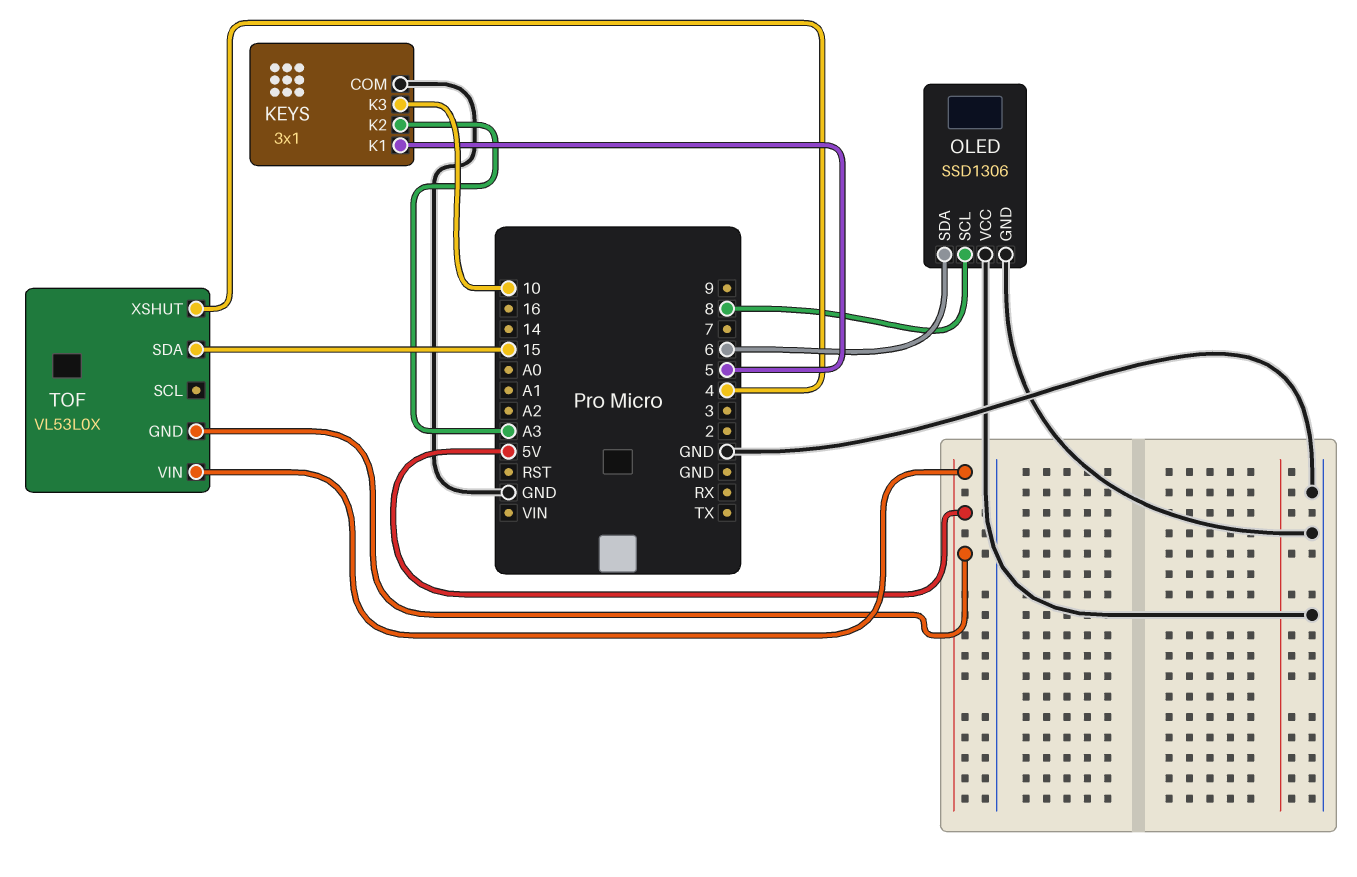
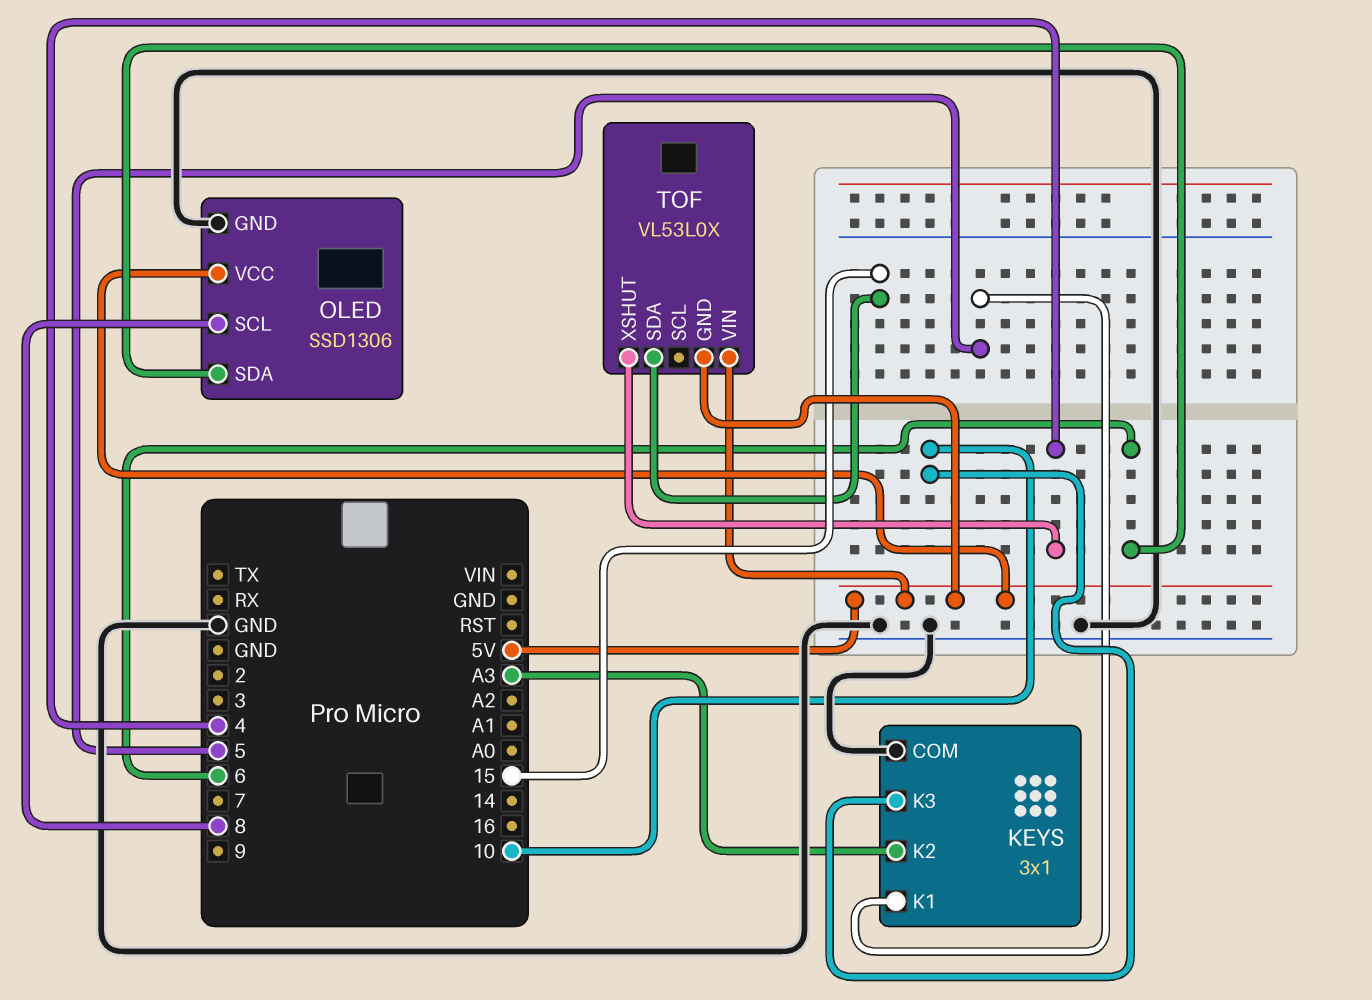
OLED pin VCC: GND -> 5V

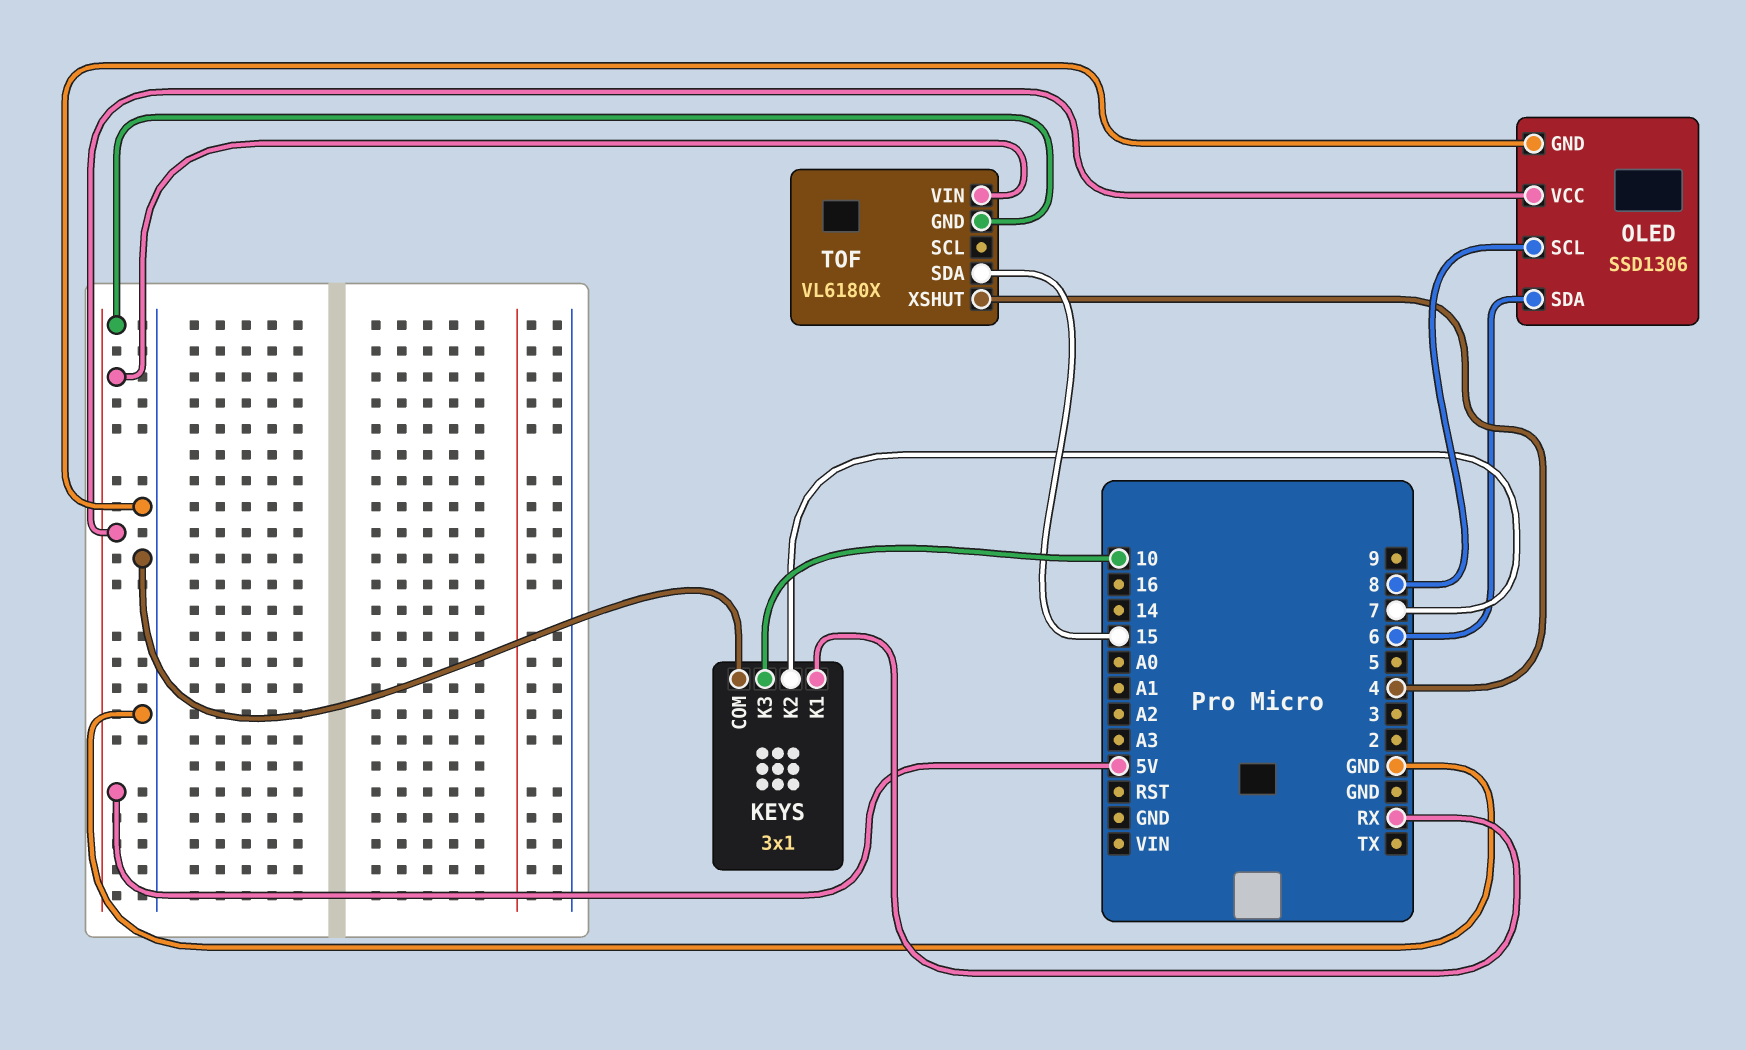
KEYS pin K1: 5 -> RX
KEYS pin K2: A3 -> 7
TOF: VL53L0X -> VL6180X

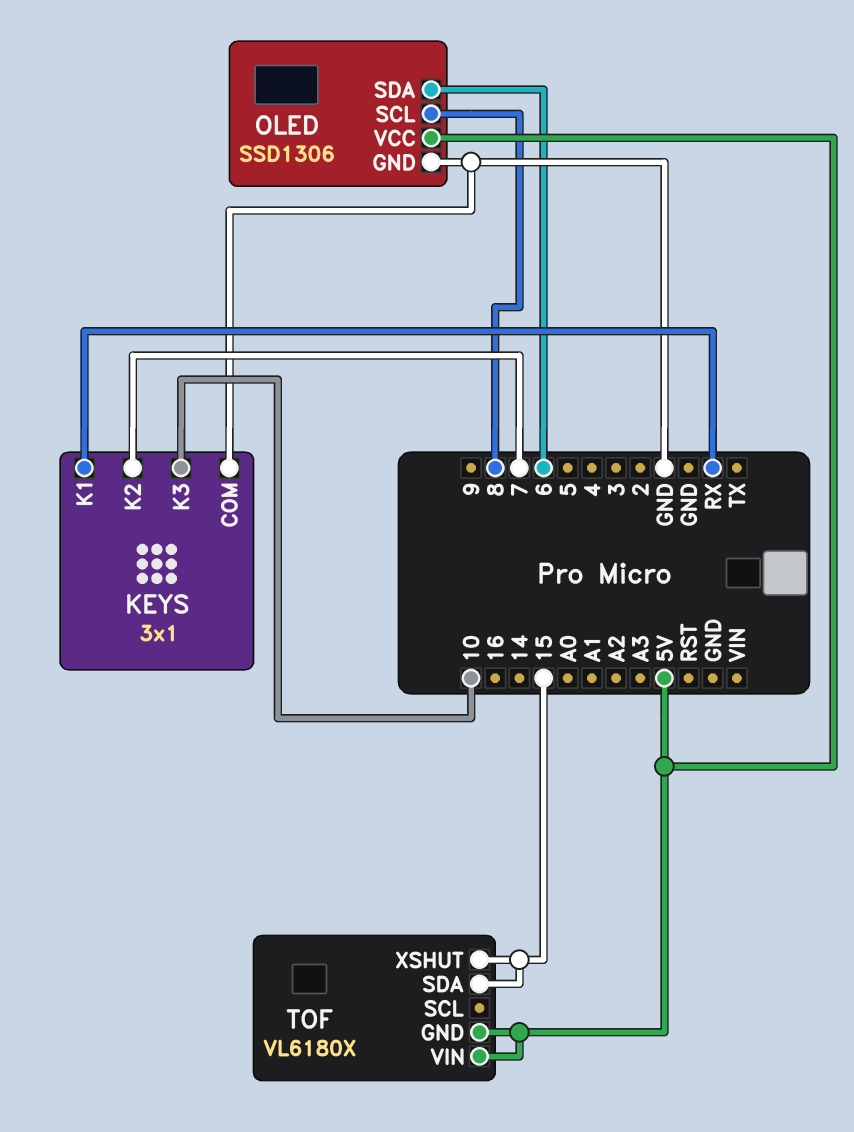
TOF pin XSHUT: 4 -> 15

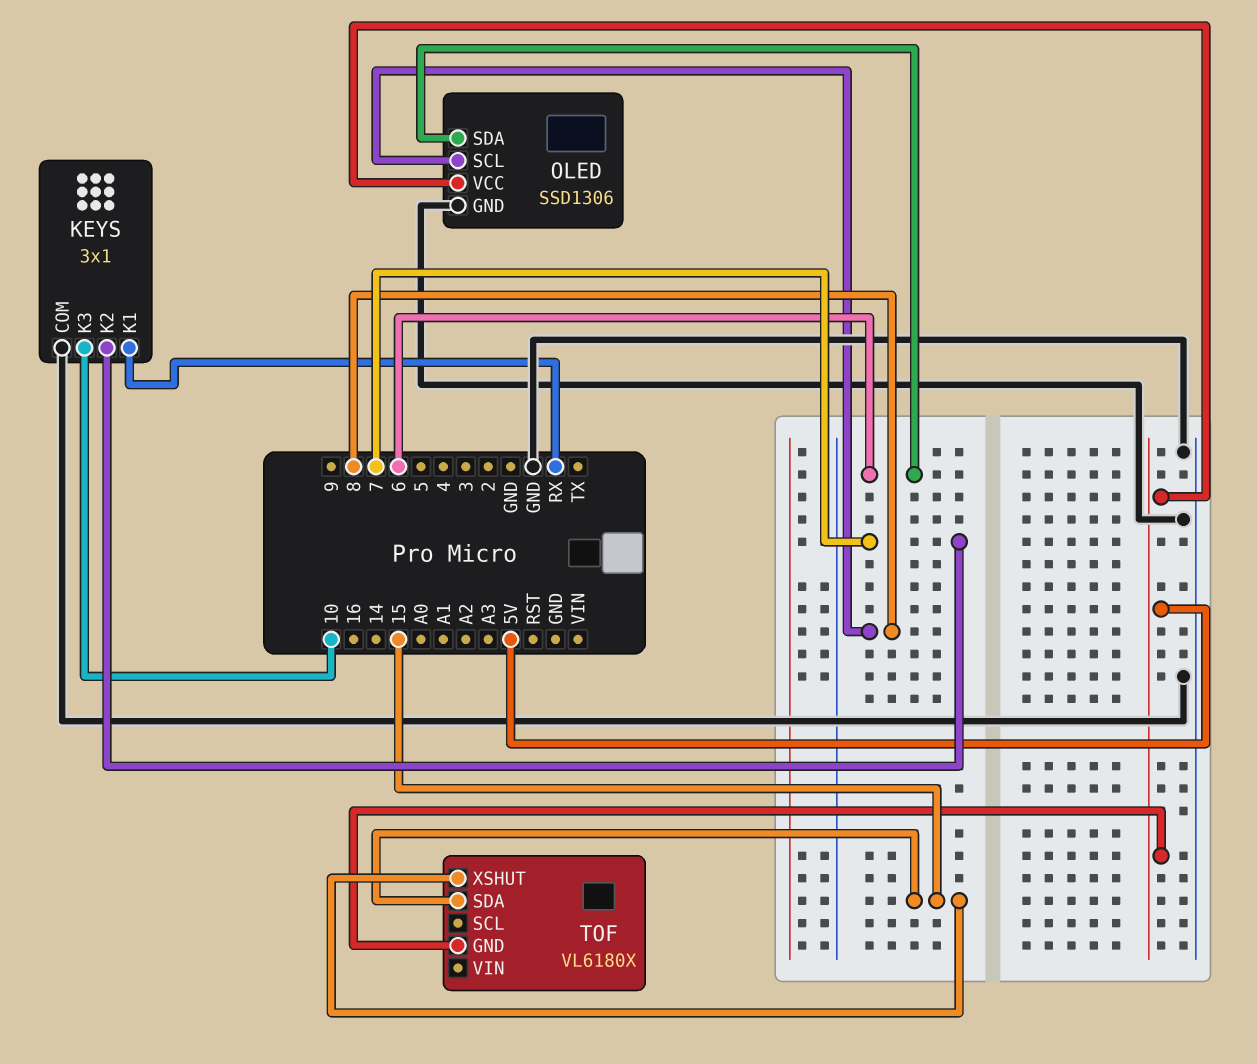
TOF pin VIN: 5V -> none

